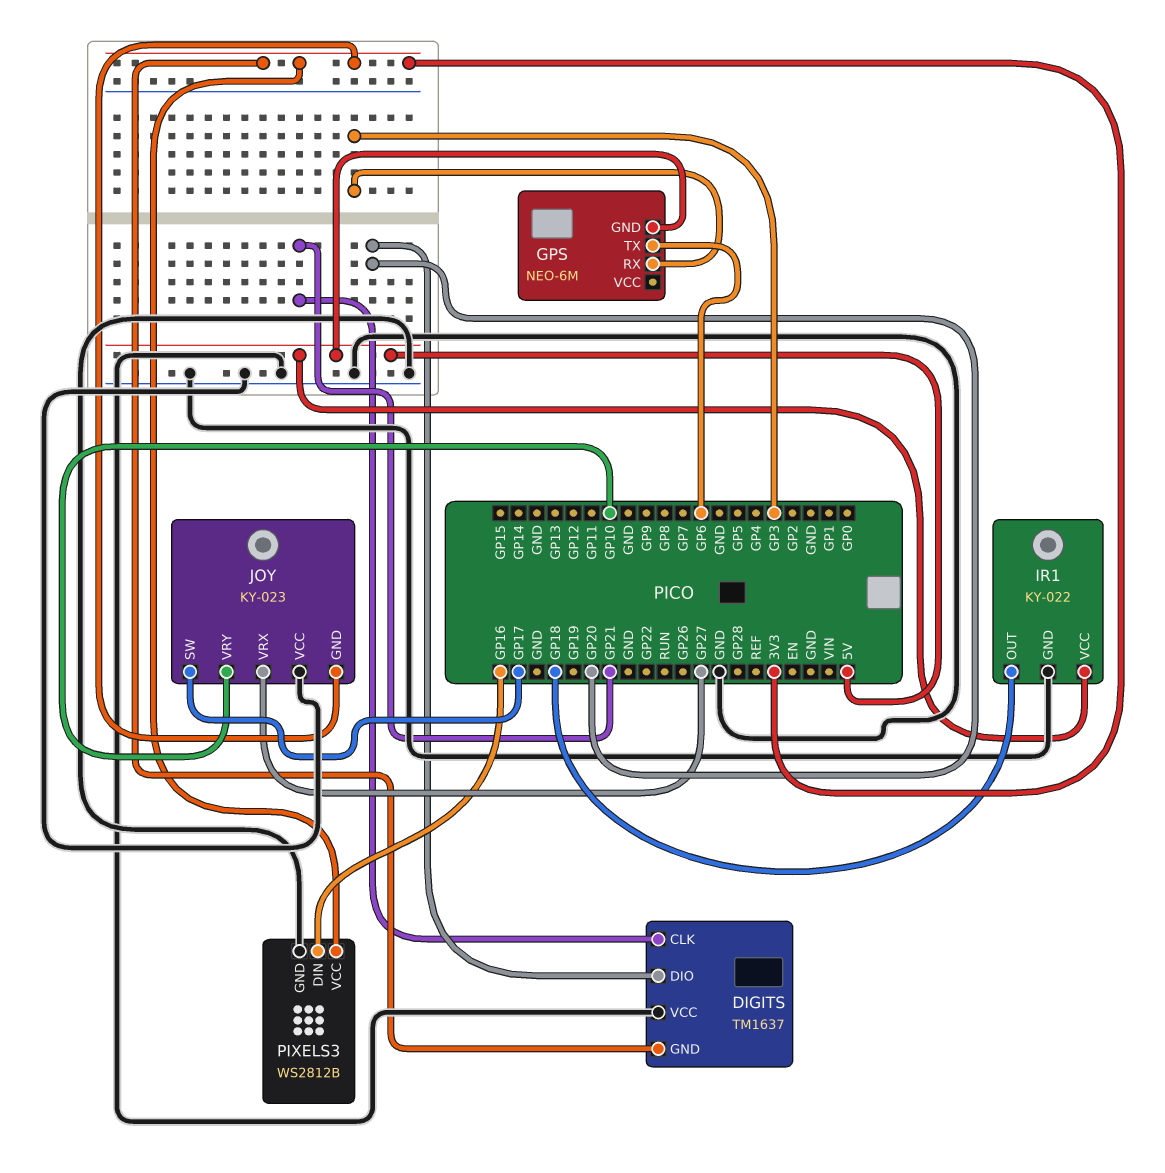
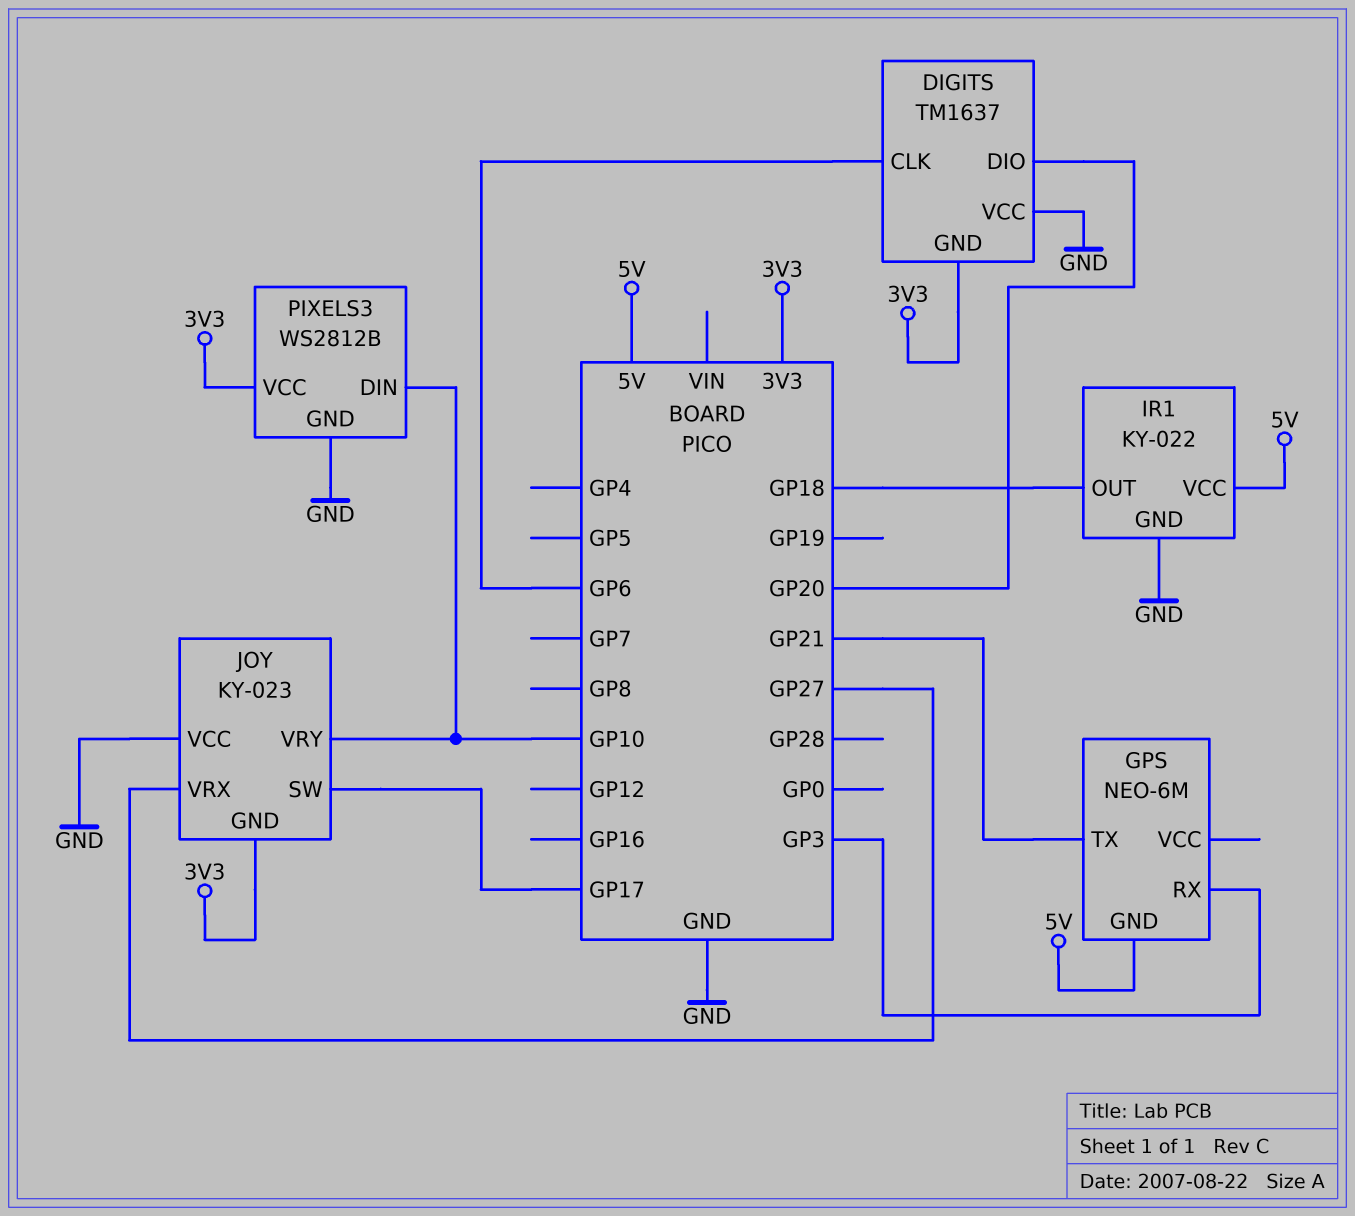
DIGITS pin CLK: GP21 -> GP6
GPS pin TX: GP6 -> GP21
PIXELS3 pin DIN: GP16 -> GP10

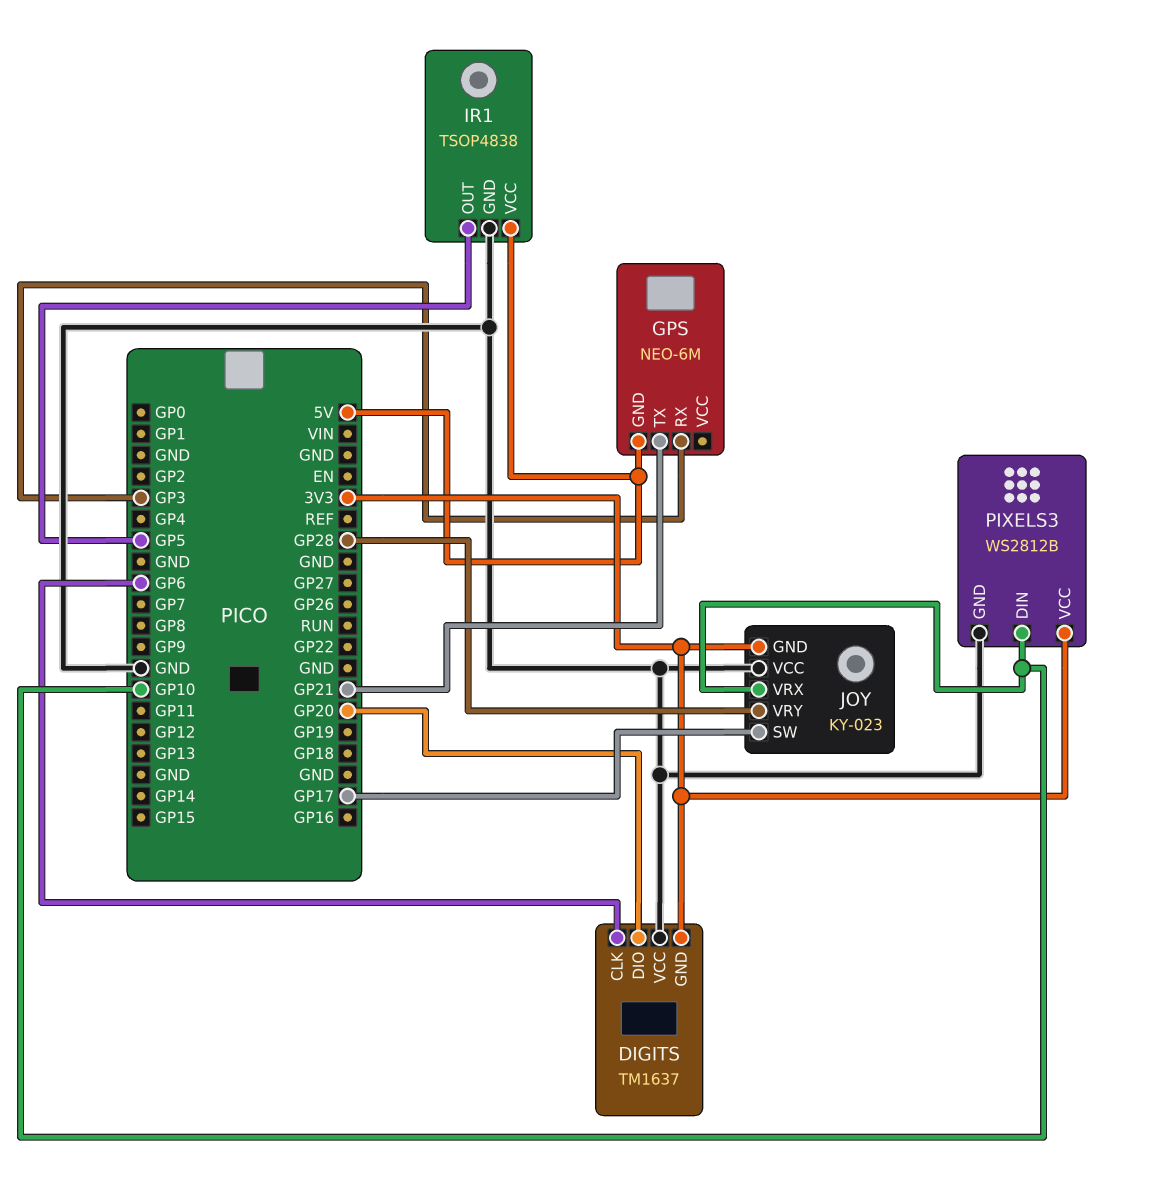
IR1: KY-022 -> TSOP4838
IR1 pin OUT: GP18 -> GP5
JOY pin VRX: GP27 -> GP10
JOY pin VRY: GP10 -> GP28

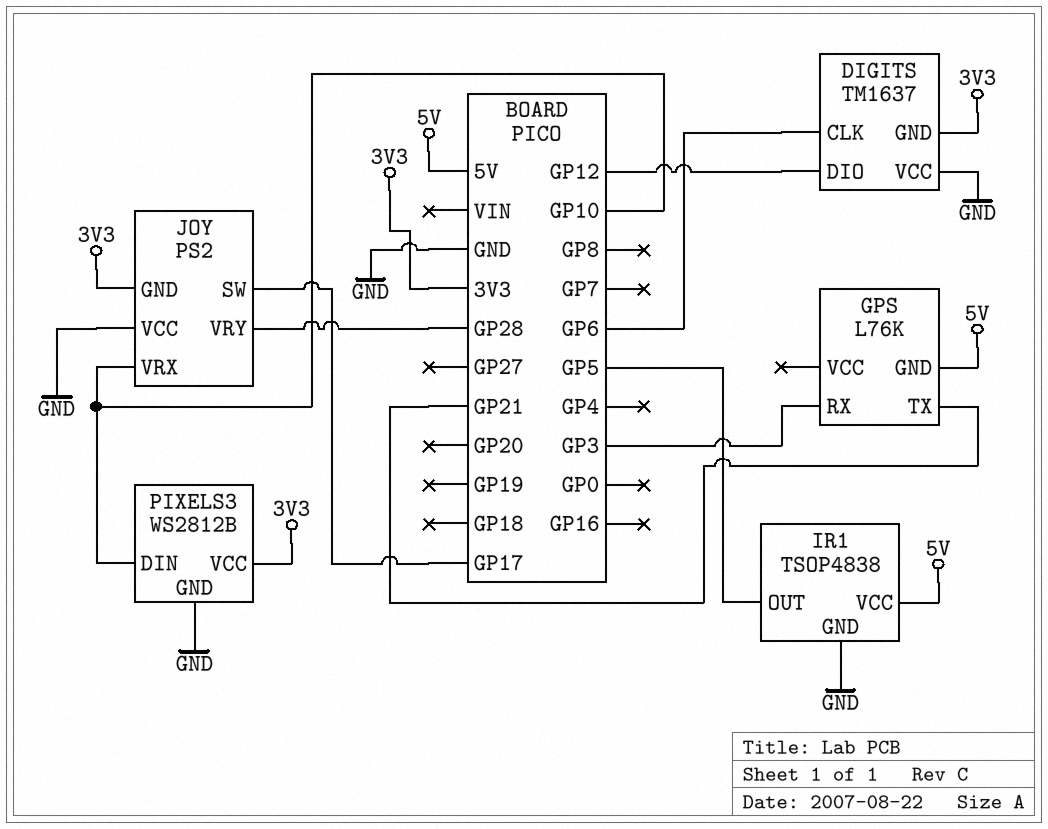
DIGITS pin DIO: GP20 -> GP12
GPS: NEO-6M -> L76K
JOY: KY-023 -> PS2

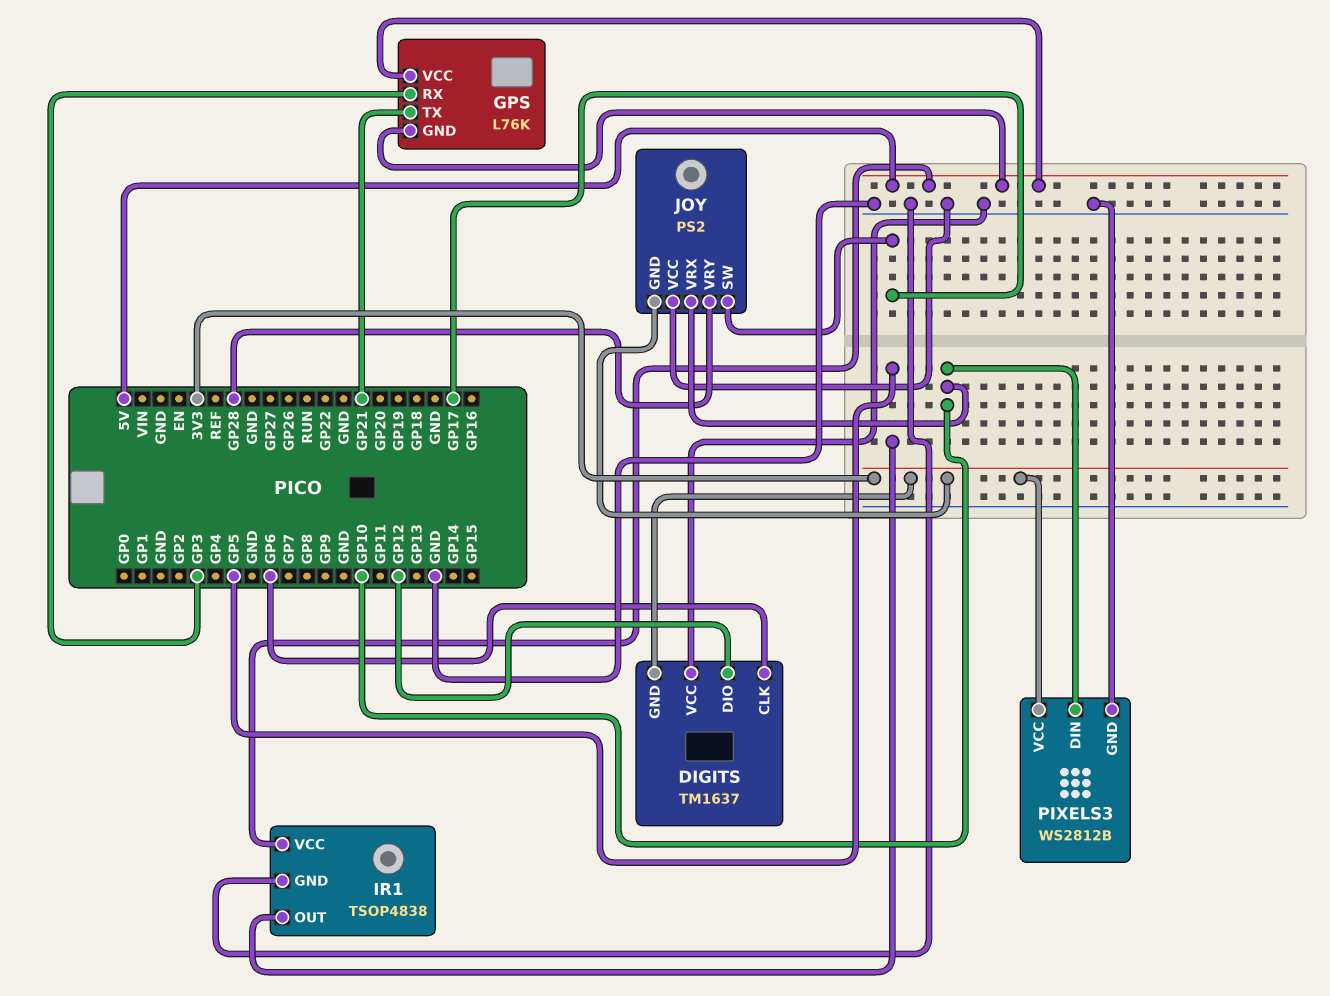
GPS pin VCC: none -> 5V

